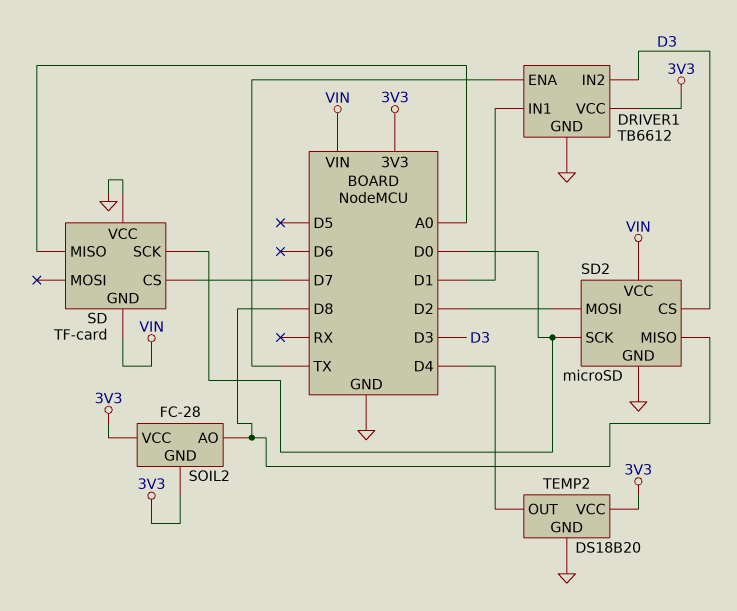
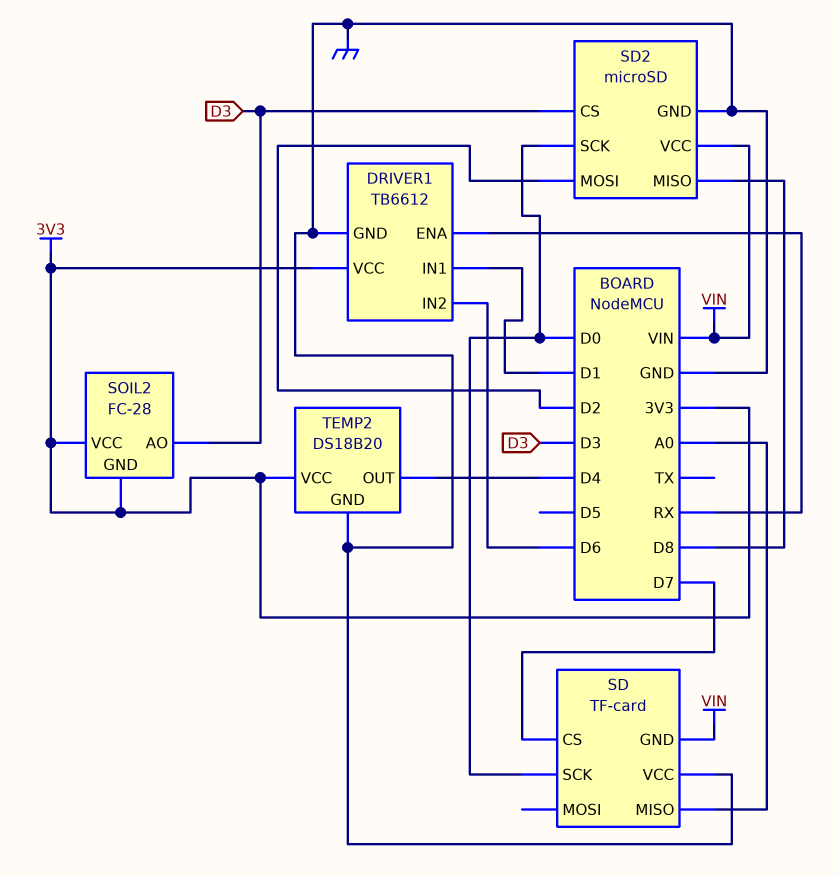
DRIVER1 pin ENA: TX -> RX
DRIVER1 pin IN2: D3 -> D6
SOIL2 pin AO: D8 -> D3

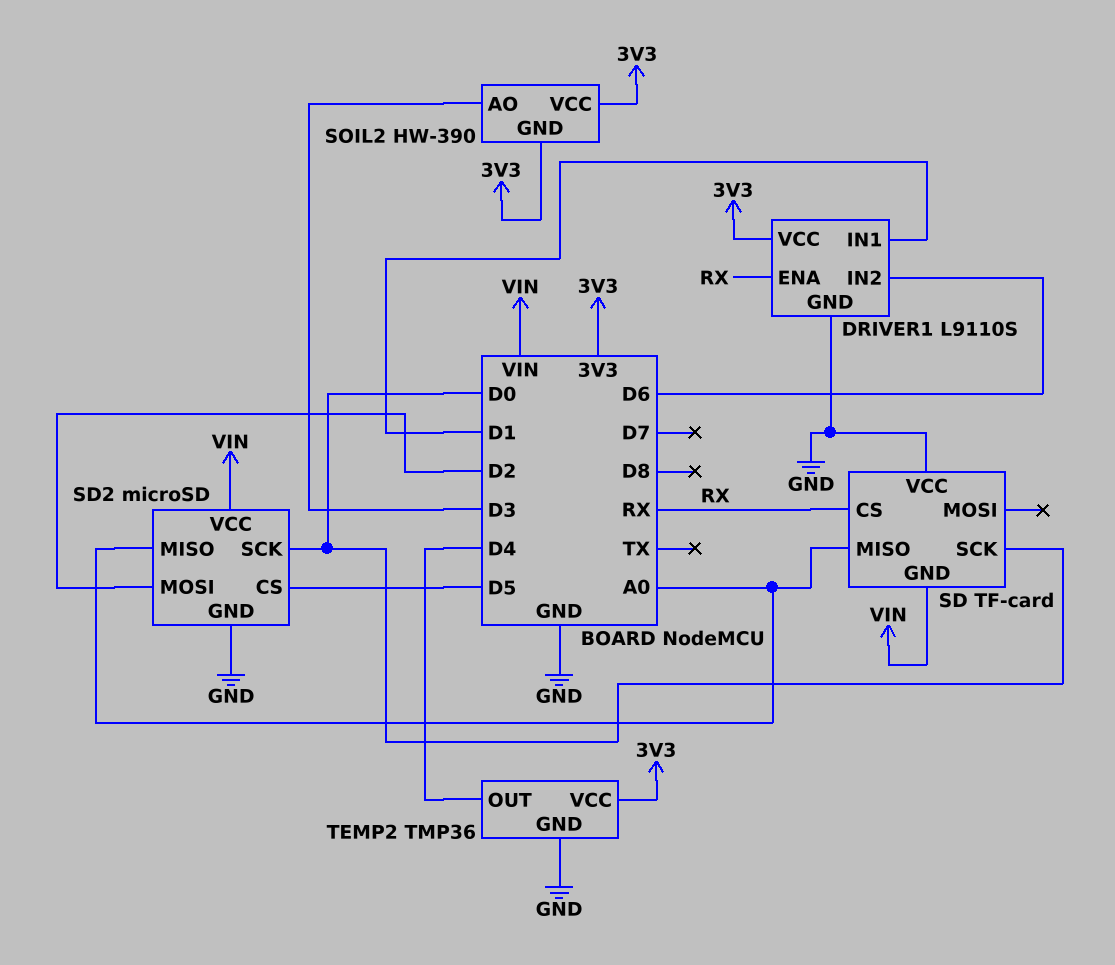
DRIVER1: TB6612 -> L9110S
SD pin CS: D7 -> RX
SD2 pin CS: D3 -> D5
SD2 pin MISO: D8 -> A0
SOIL2: FC-28 -> HW-390
TEMP2: DS18B20 -> TMP36

